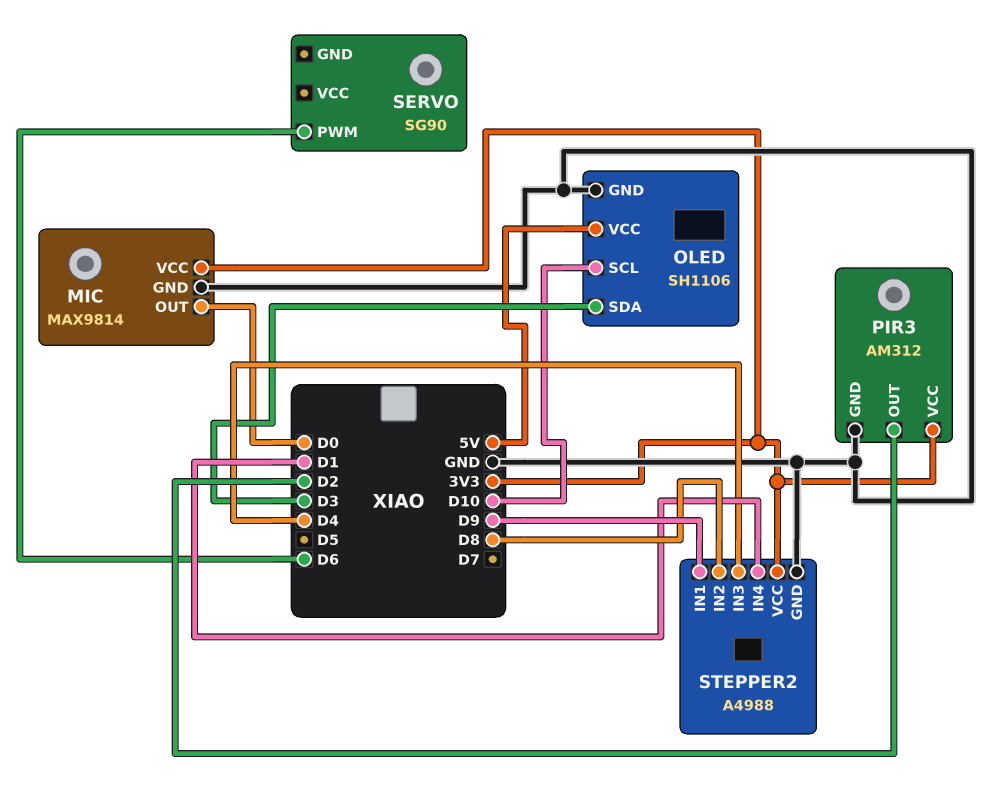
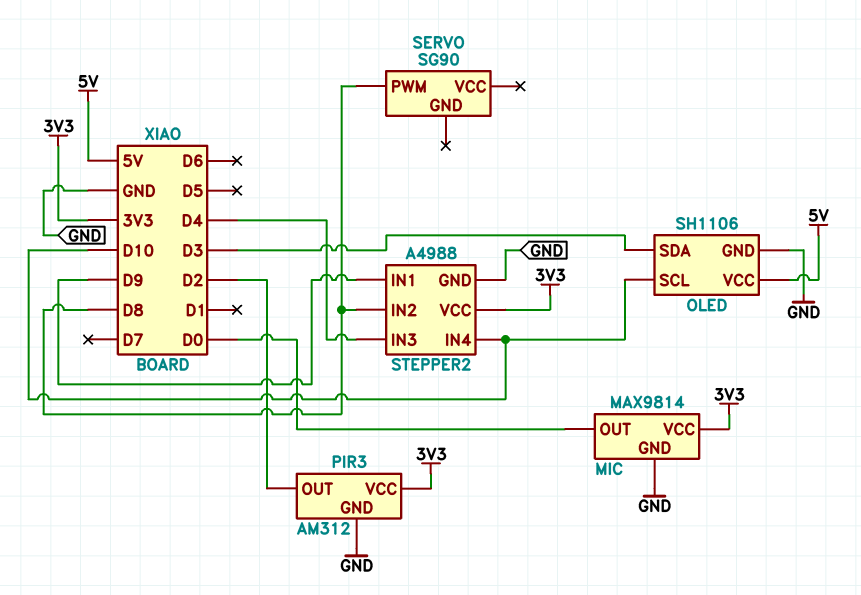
SERVO pin PWM: D6 -> D8
STEPPER2 pin IN4: D1 -> D10

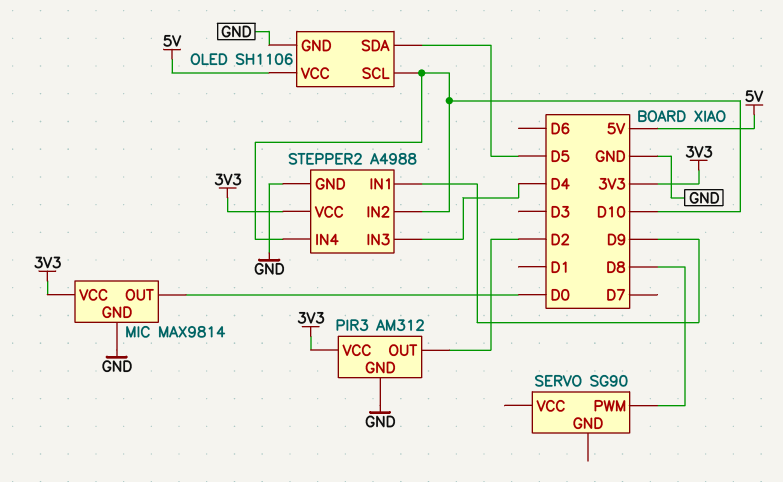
OLED pin SDA: D3 -> D5
STEPPER2 pin IN2: D8 -> D10

